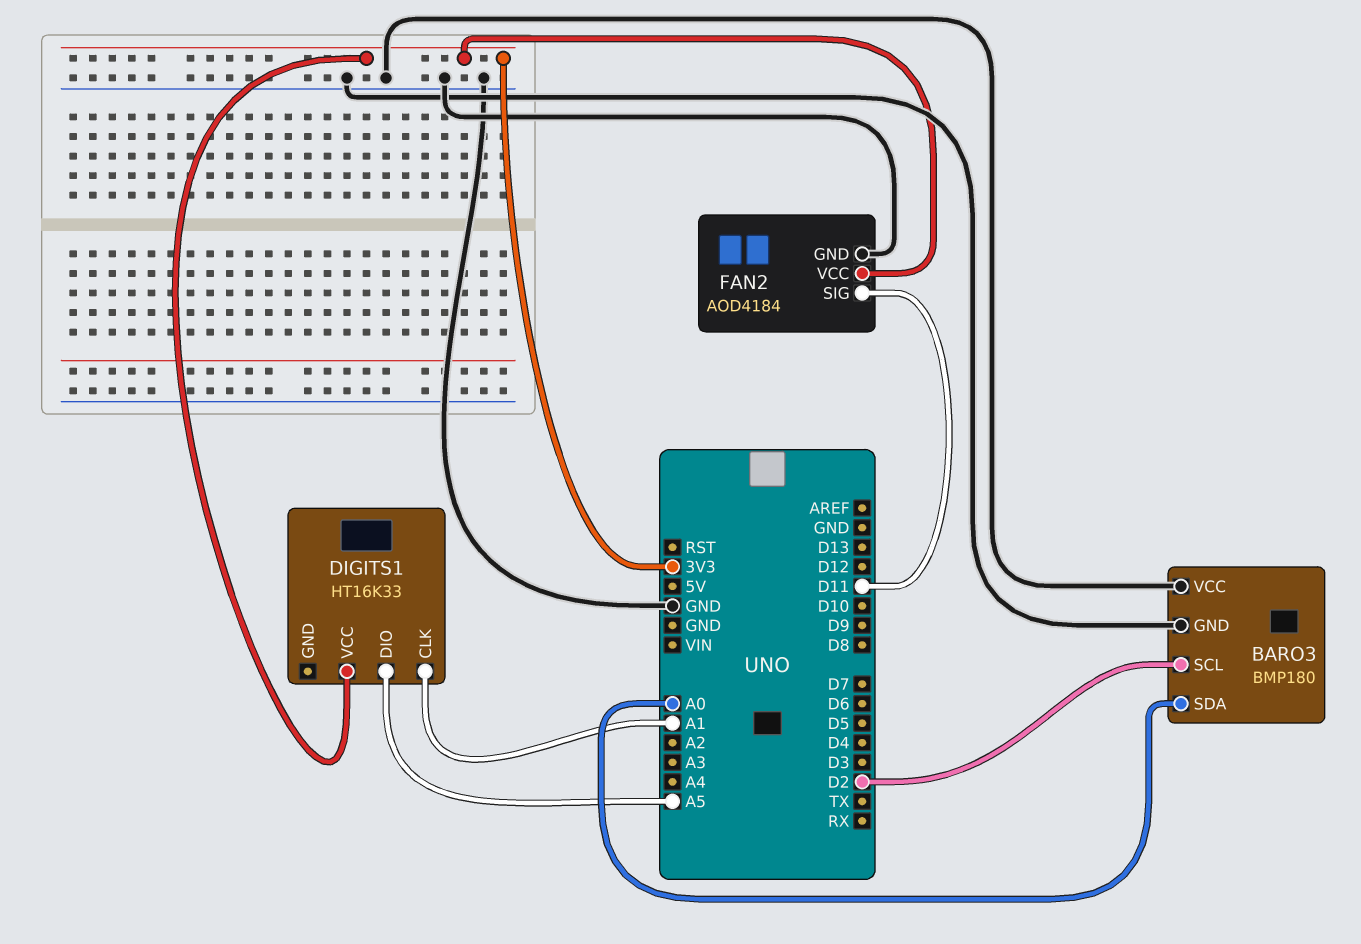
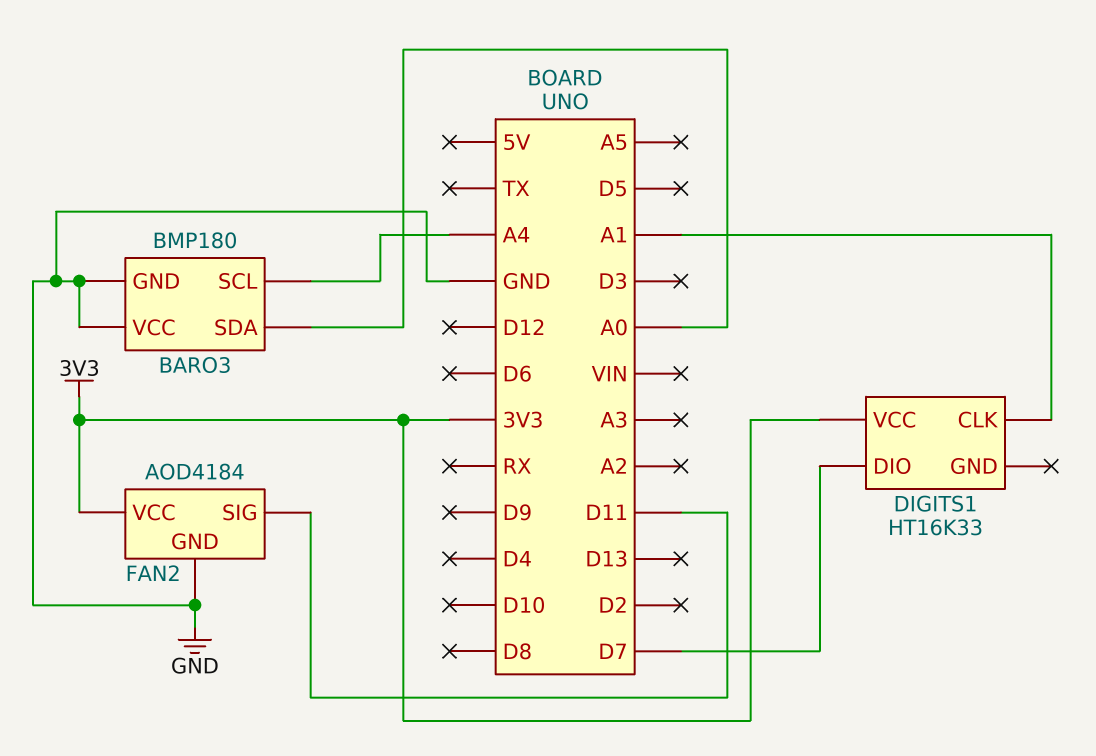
BARO3 pin SCL: D2 -> A4
DIGITS1 pin DIO: A5 -> D7

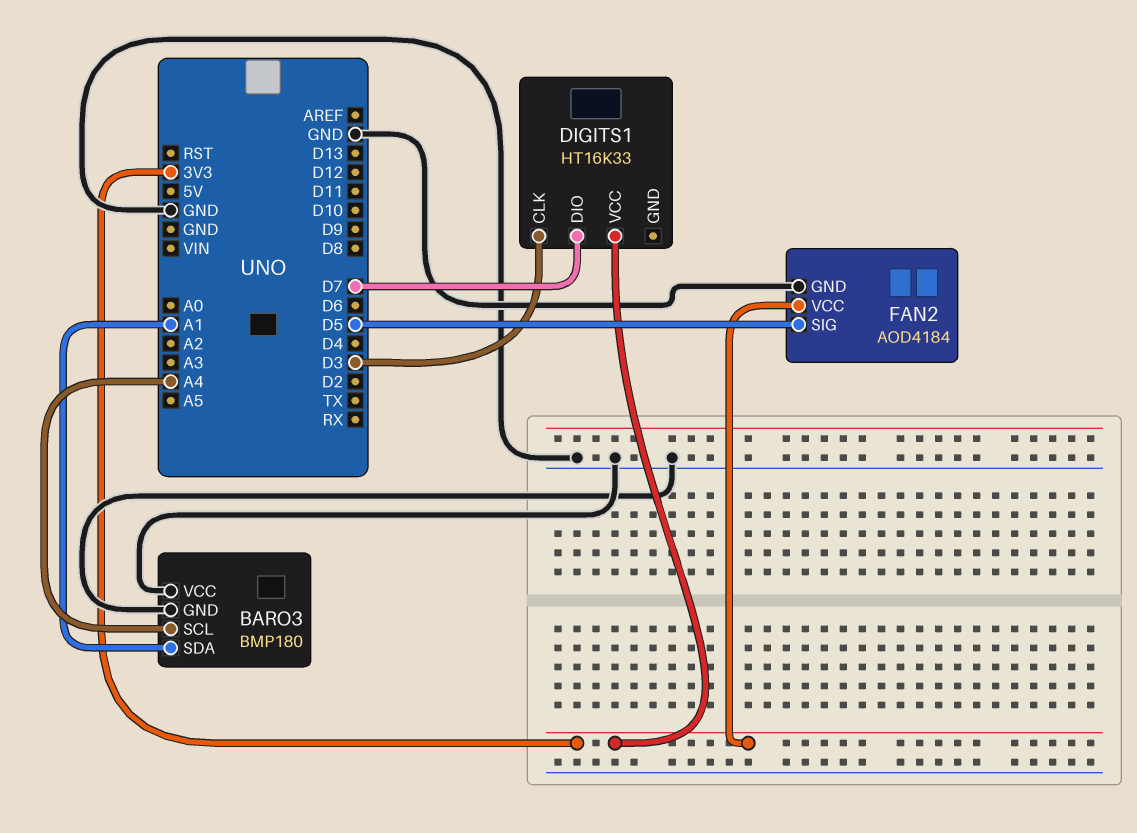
BARO3 pin SDA: A0 -> A1
DIGITS1 pin CLK: A1 -> D3
FAN2 pin SIG: D11 -> D5

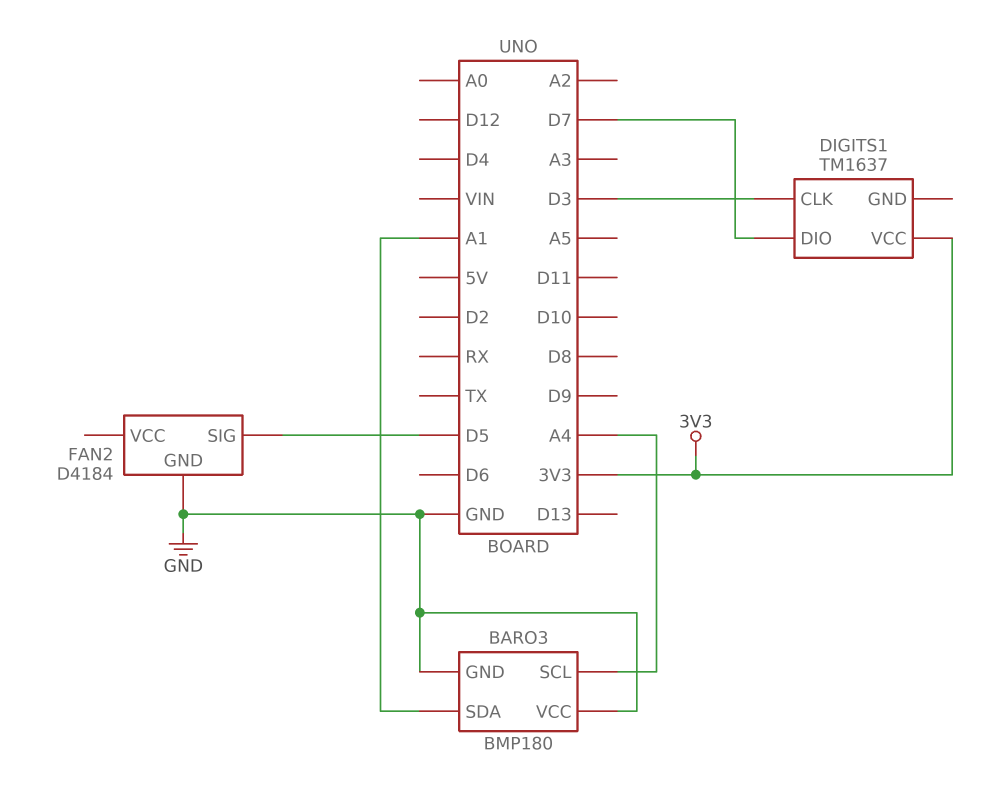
DIGITS1: HT16K33 -> TM1637
FAN2: AOD4184 -> D4184
FAN2 pin VCC: 3V3 -> none

